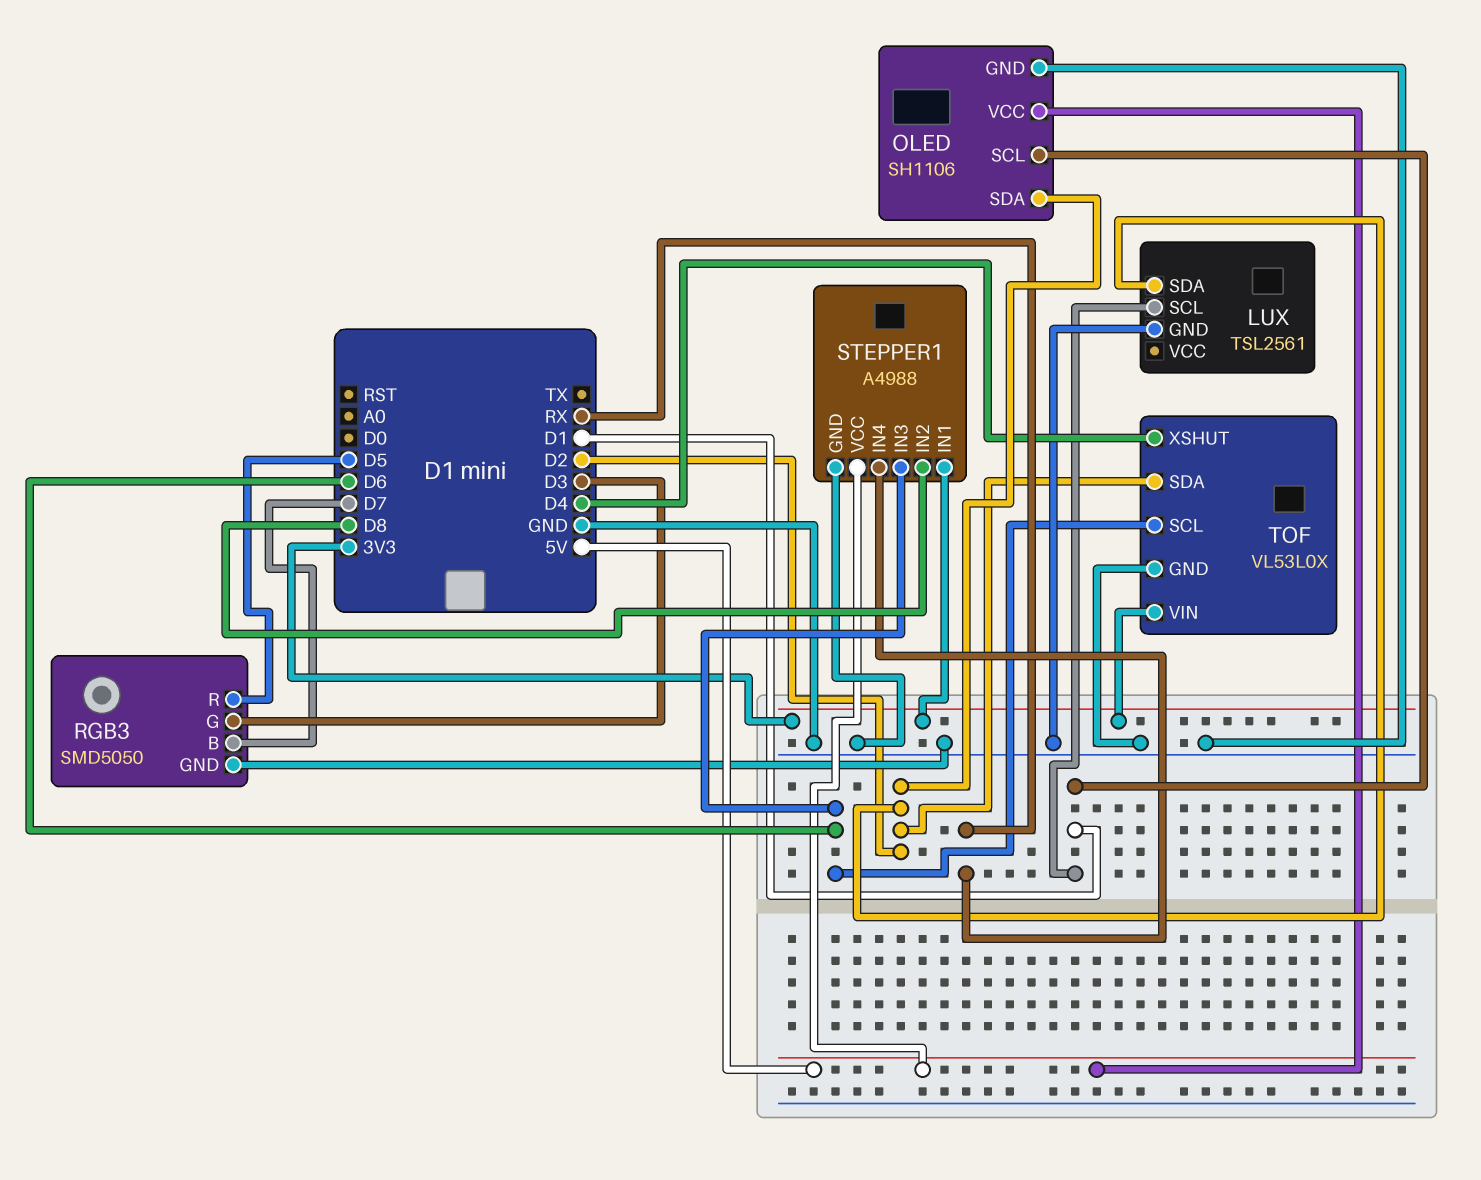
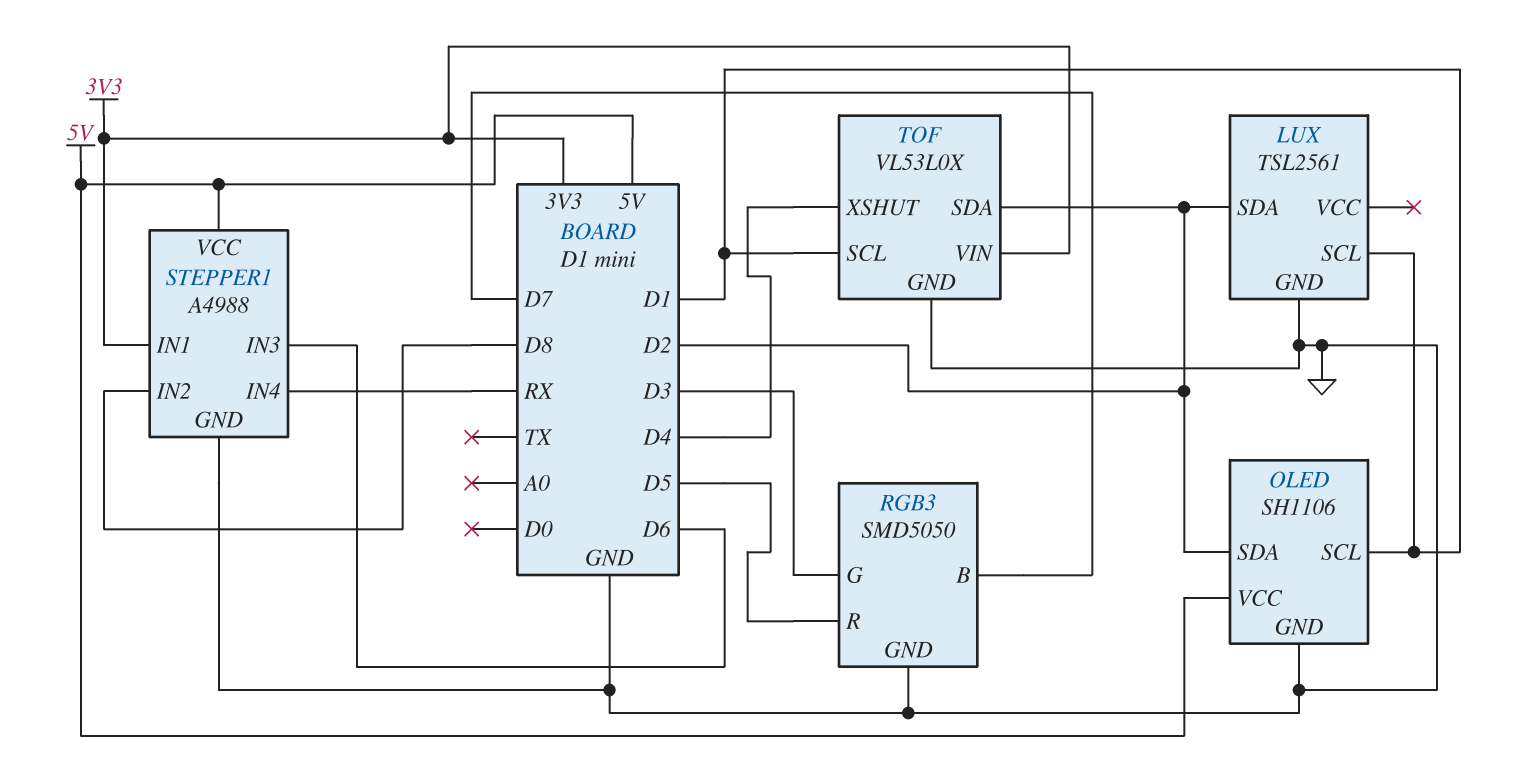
TOF pin SCL: D6 -> D1

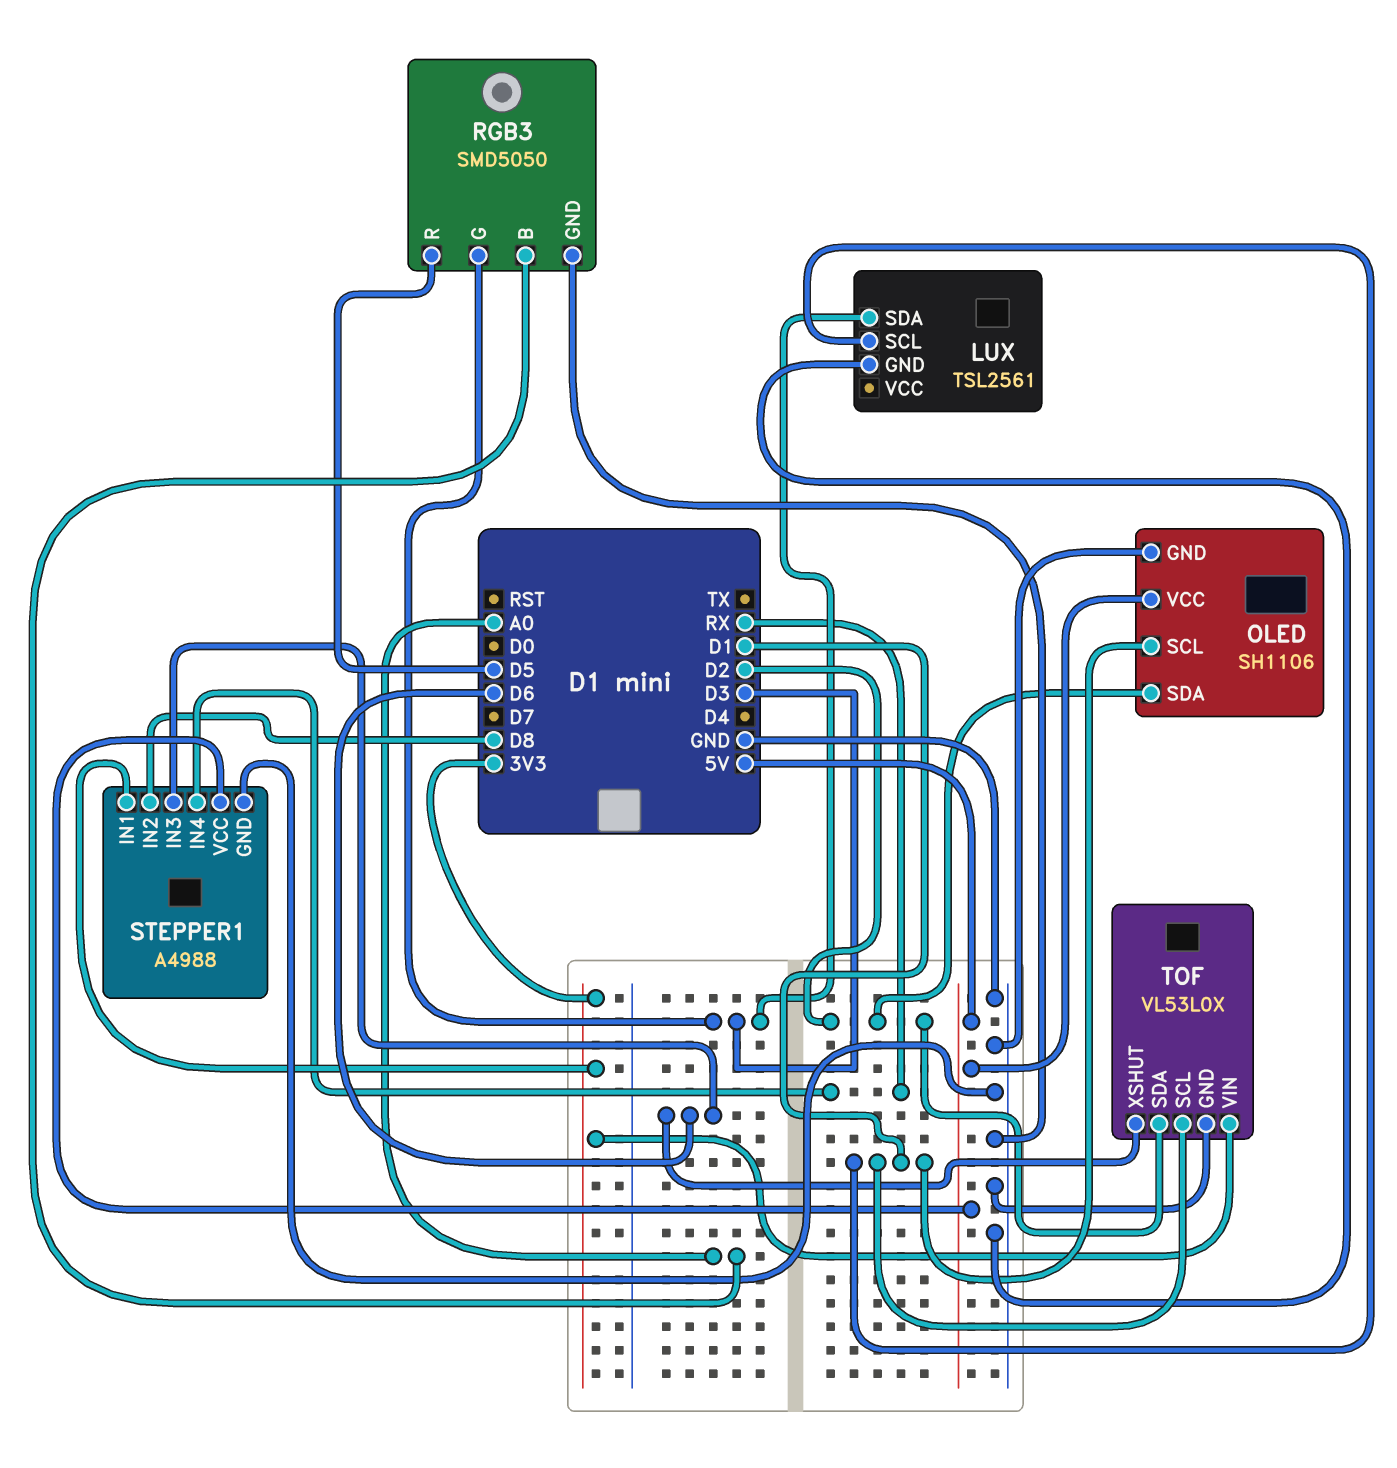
LUX pin SDA: D2 -> D3
RGB3 pin B: D7 -> A0
TOF pin XSHUT: D4 -> D6

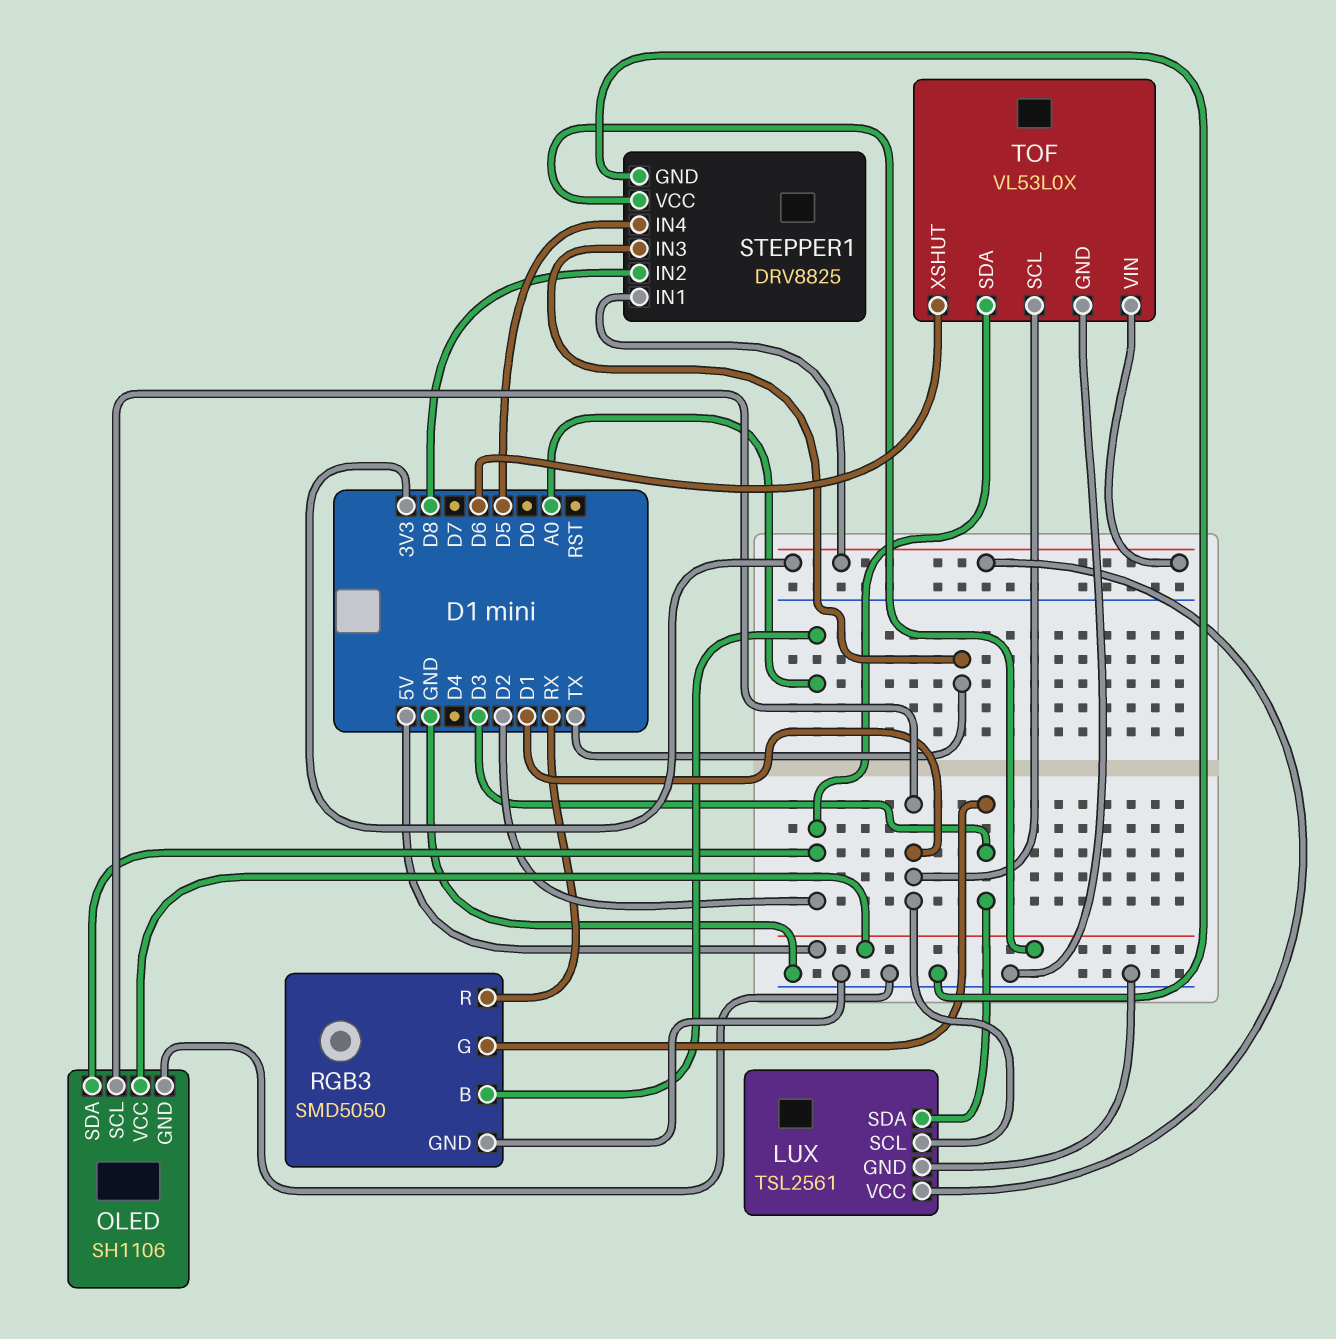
LUX pin VCC: none -> 3V3
RGB3 pin R: D5 -> RX
STEPPER1: A4988 -> DRV8825
STEPPER1 pin IN3: D6 -> TX
STEPPER1 pin IN4: RX -> D5

